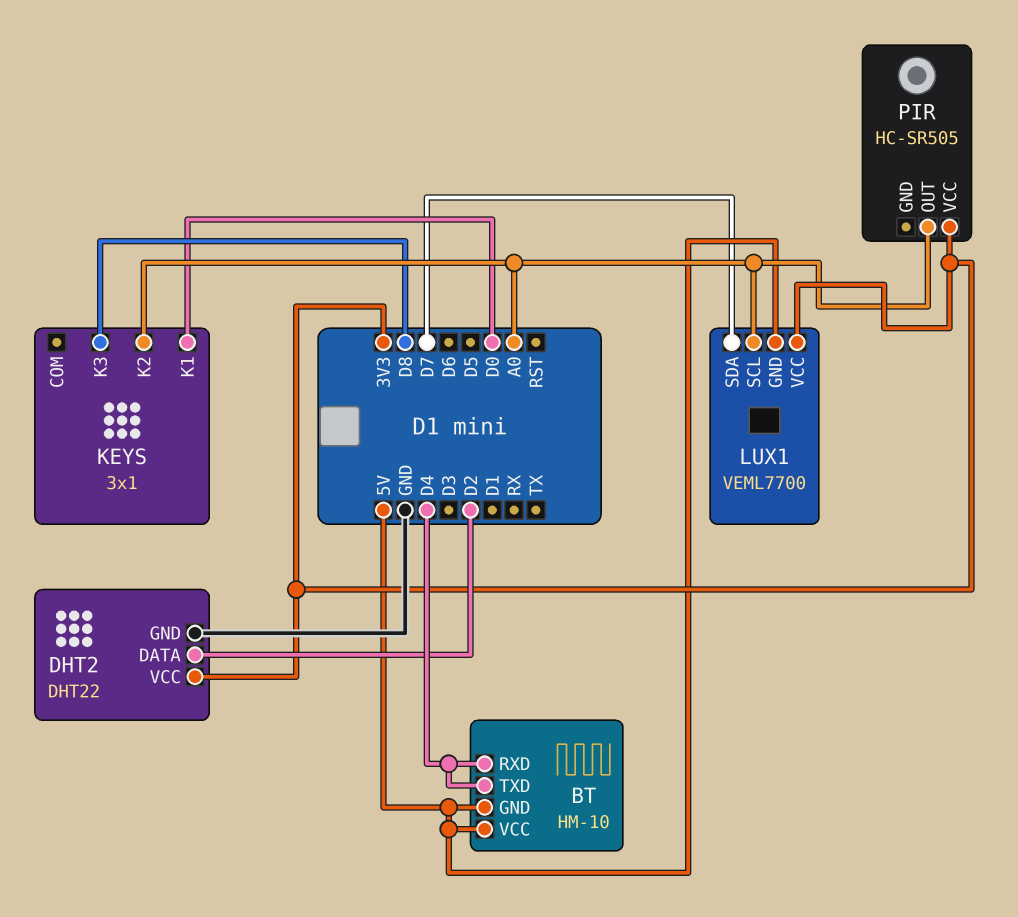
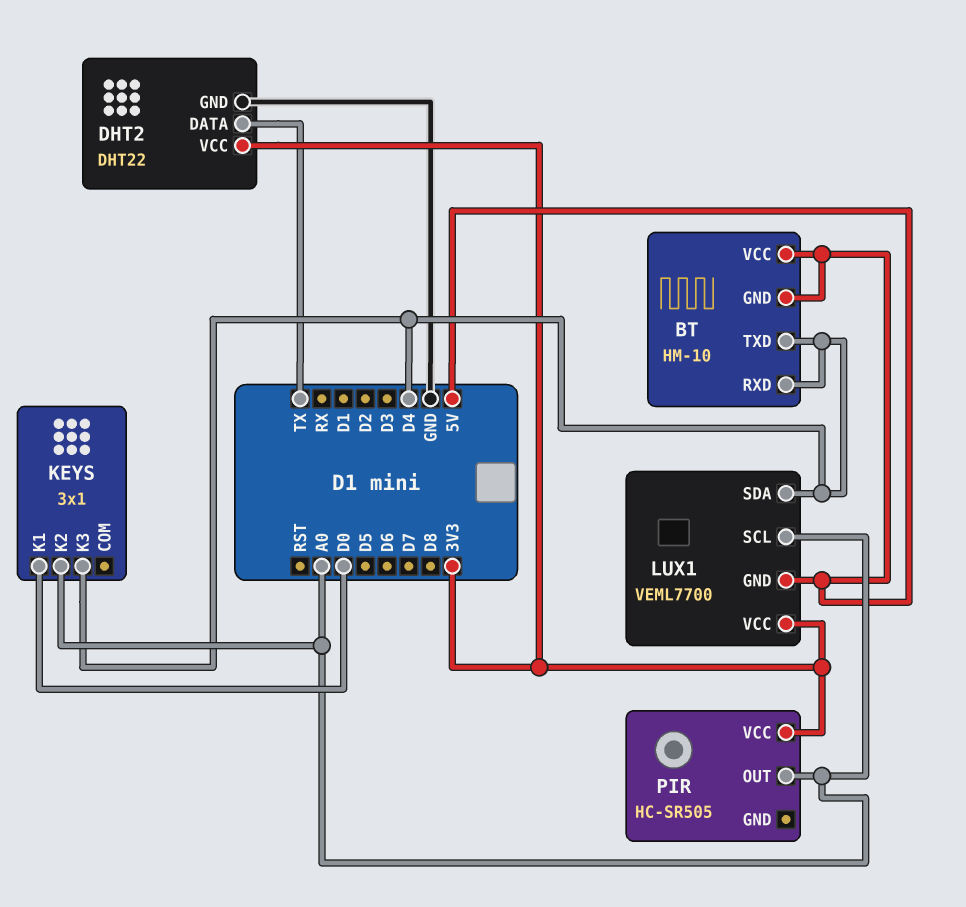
DHT2 pin DATA: D2 -> TX
KEYS pin K3: D8 -> D4
LUX1 pin SDA: D7 -> D4

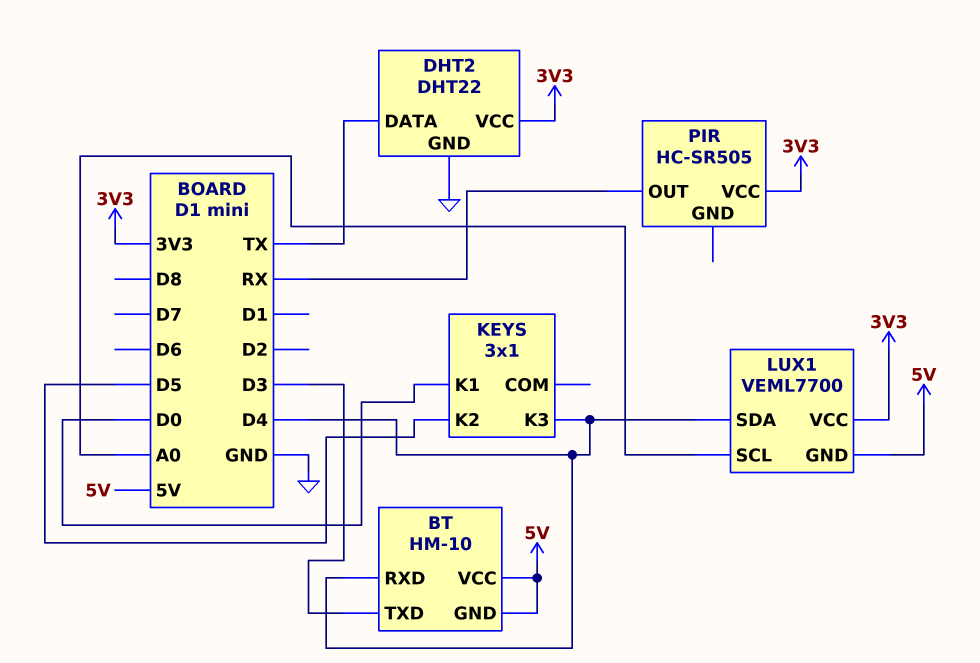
BT pin TXD: D4 -> D3
KEYS pin K2: A0 -> D5
PIR pin OUT: A0 -> RX

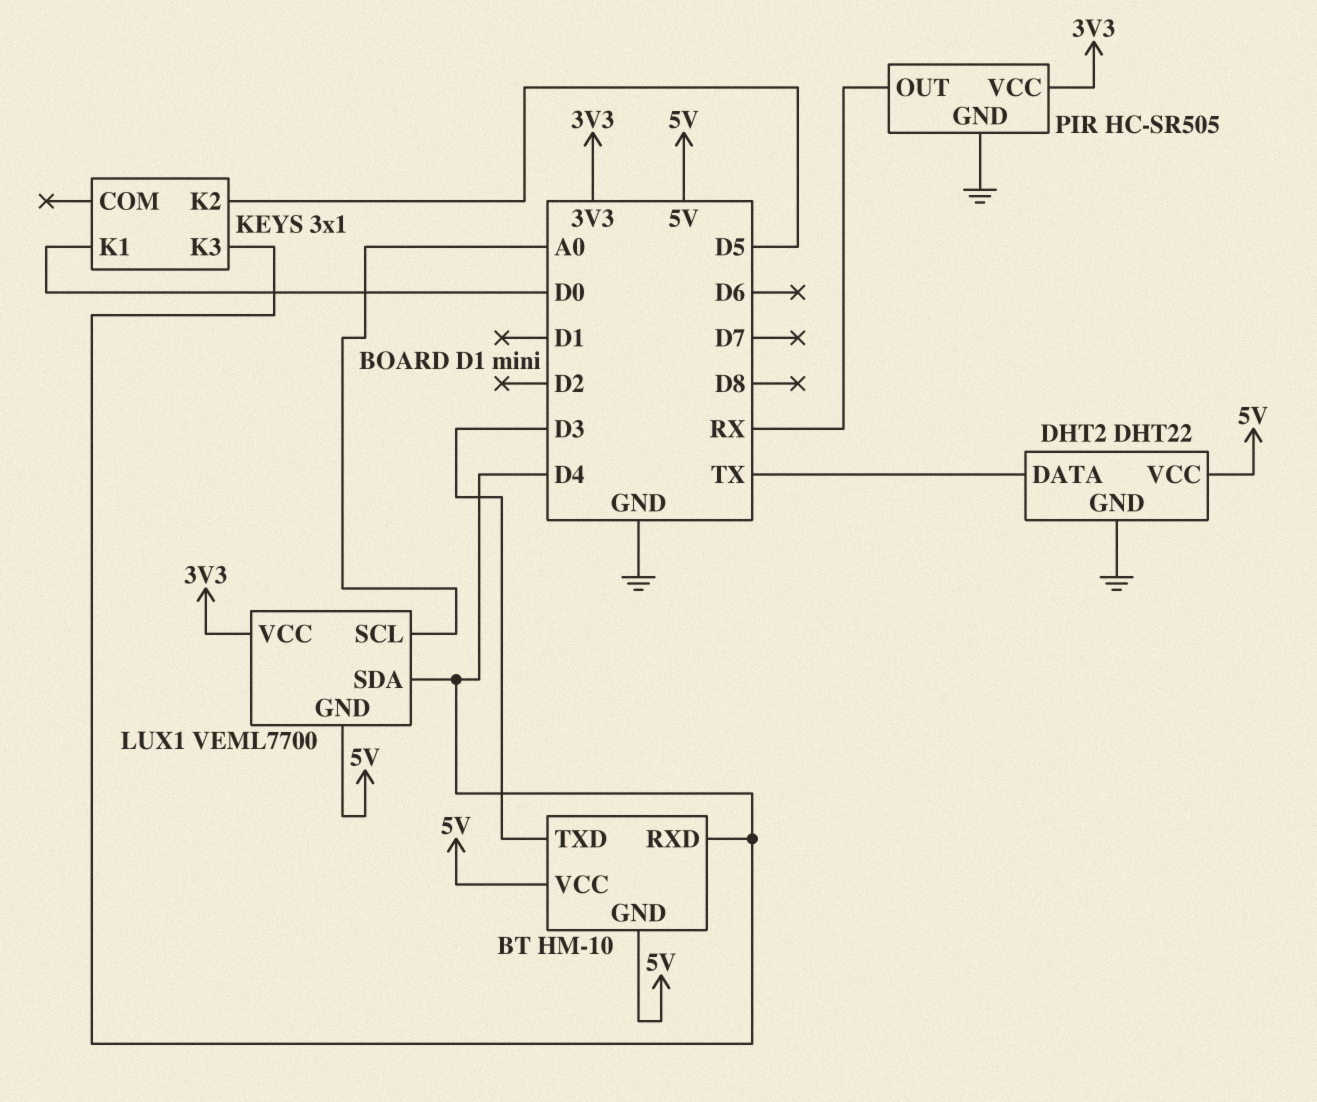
DHT2 pin VCC: 3V3 -> 5V
PIR pin GND: none -> GND

